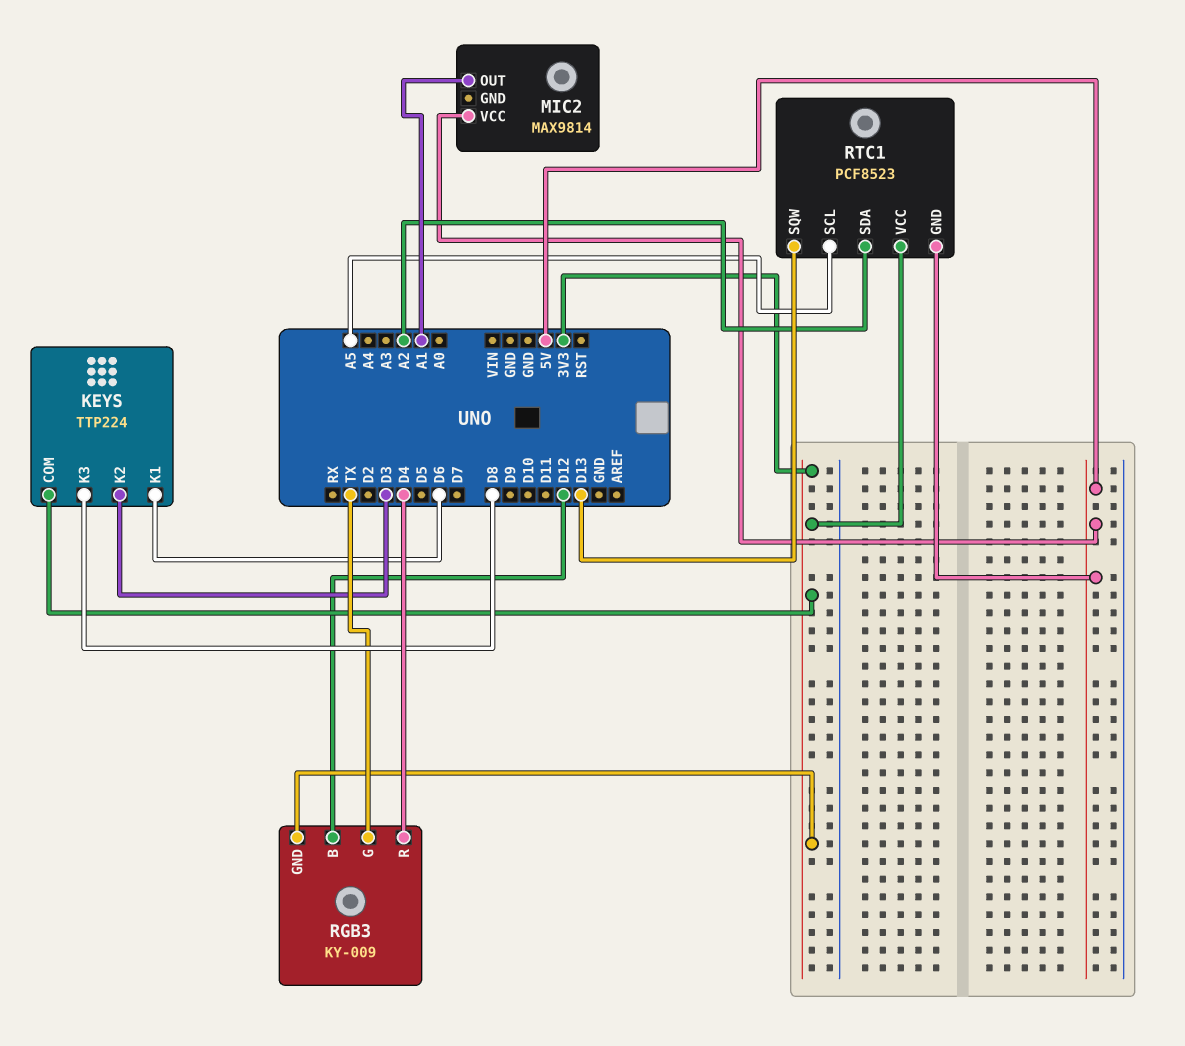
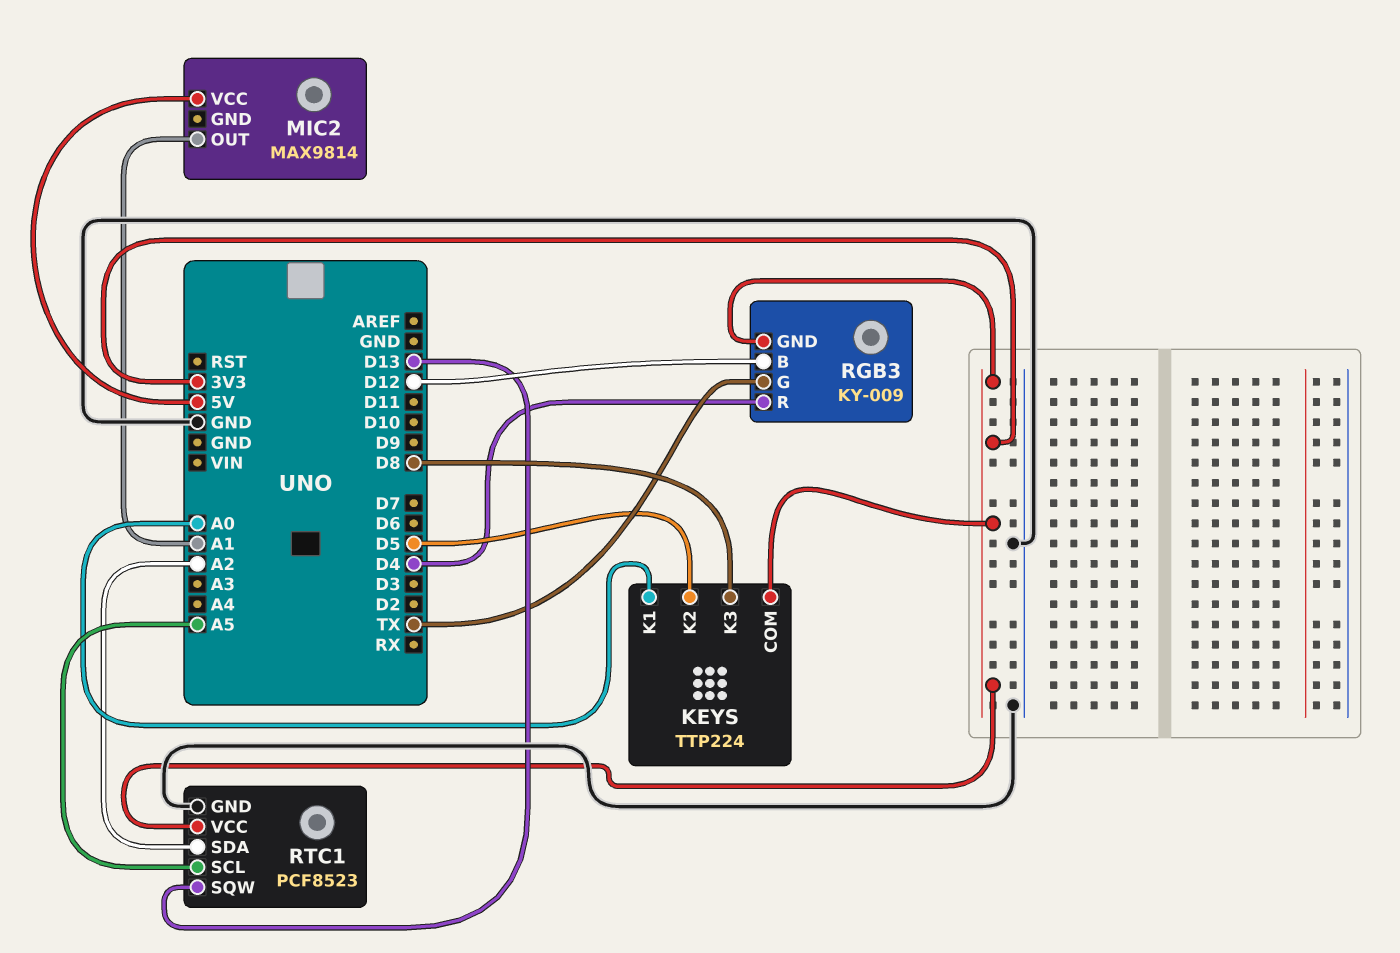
KEYS pin K1: D6 -> A0
KEYS pin K2: D3 -> D5
RTC1 pin GND: 5V -> GND

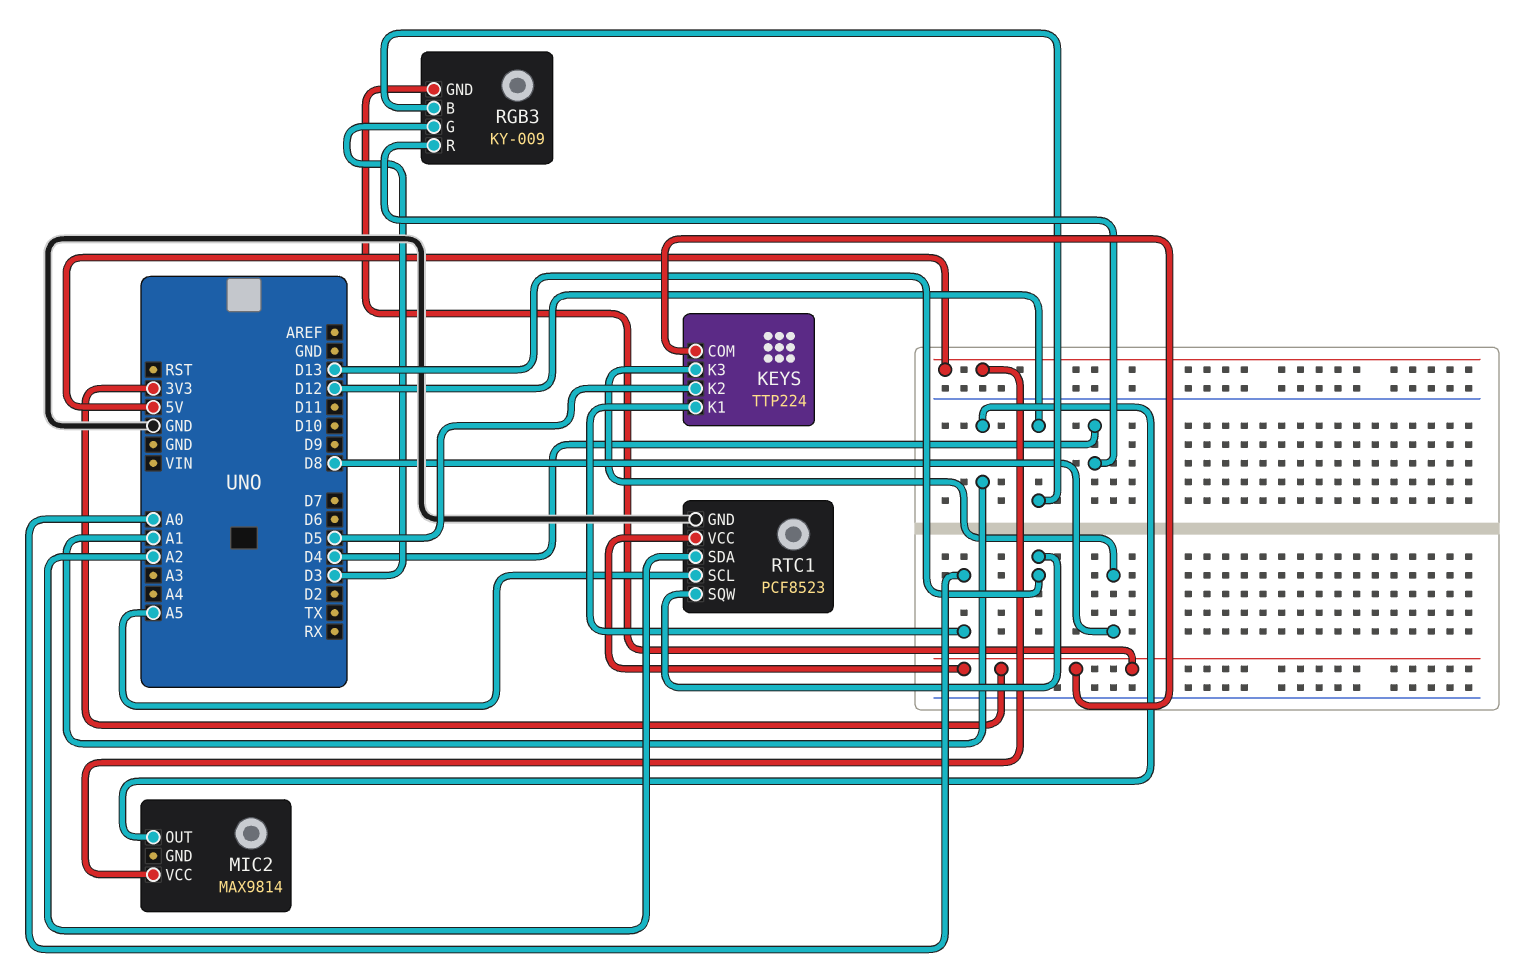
RGB3 pin G: TX -> D3

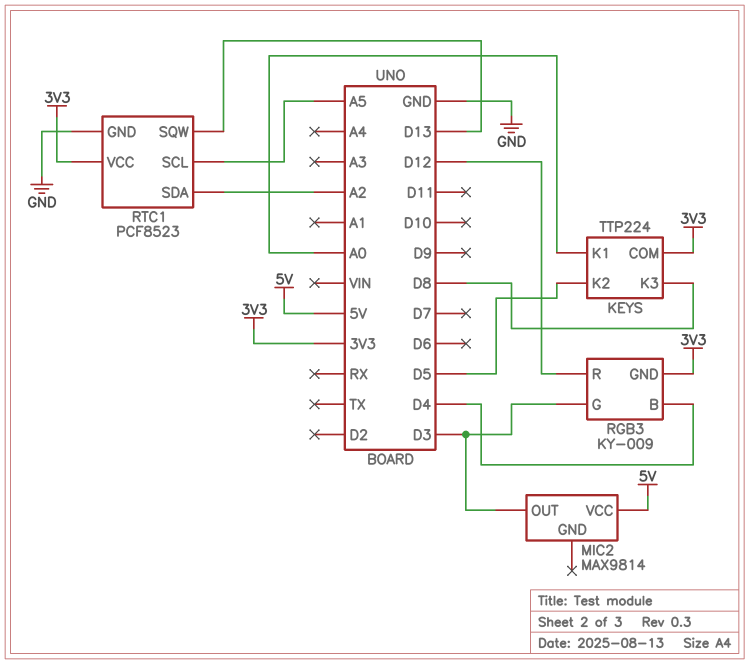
MIC2 pin OUT: A1 -> D3
RGB3 pin B: D12 -> D4
RGB3 pin R: D4 -> D12

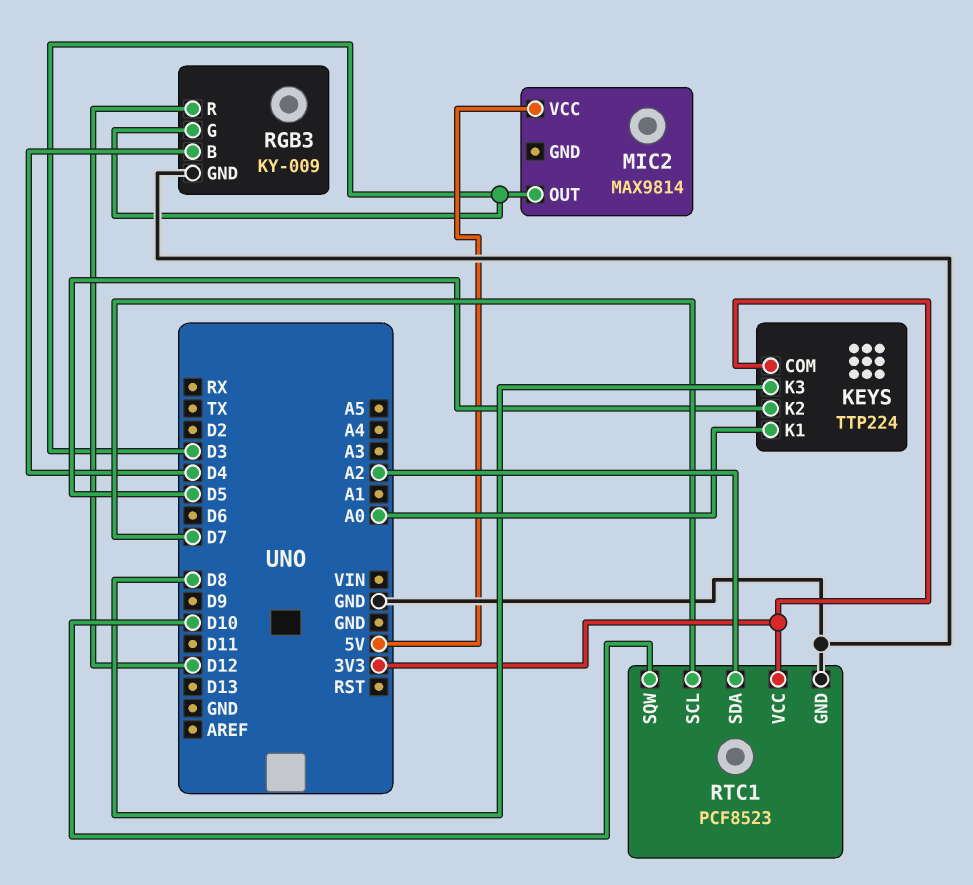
RGB3 pin GND: 3V3 -> GND
RTC1 pin SCL: A5 -> D7
RTC1 pin SQW: D13 -> D10

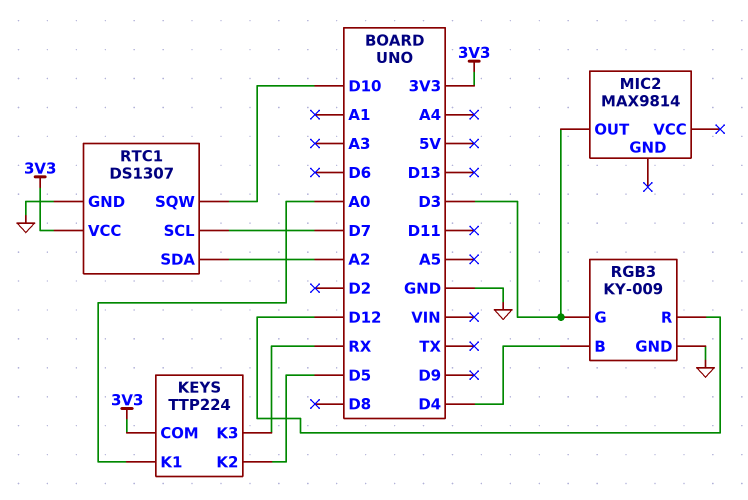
KEYS pin K3: D8 -> RX
MIC2 pin VCC: 5V -> none
RTC1: PCF8523 -> DS1307

